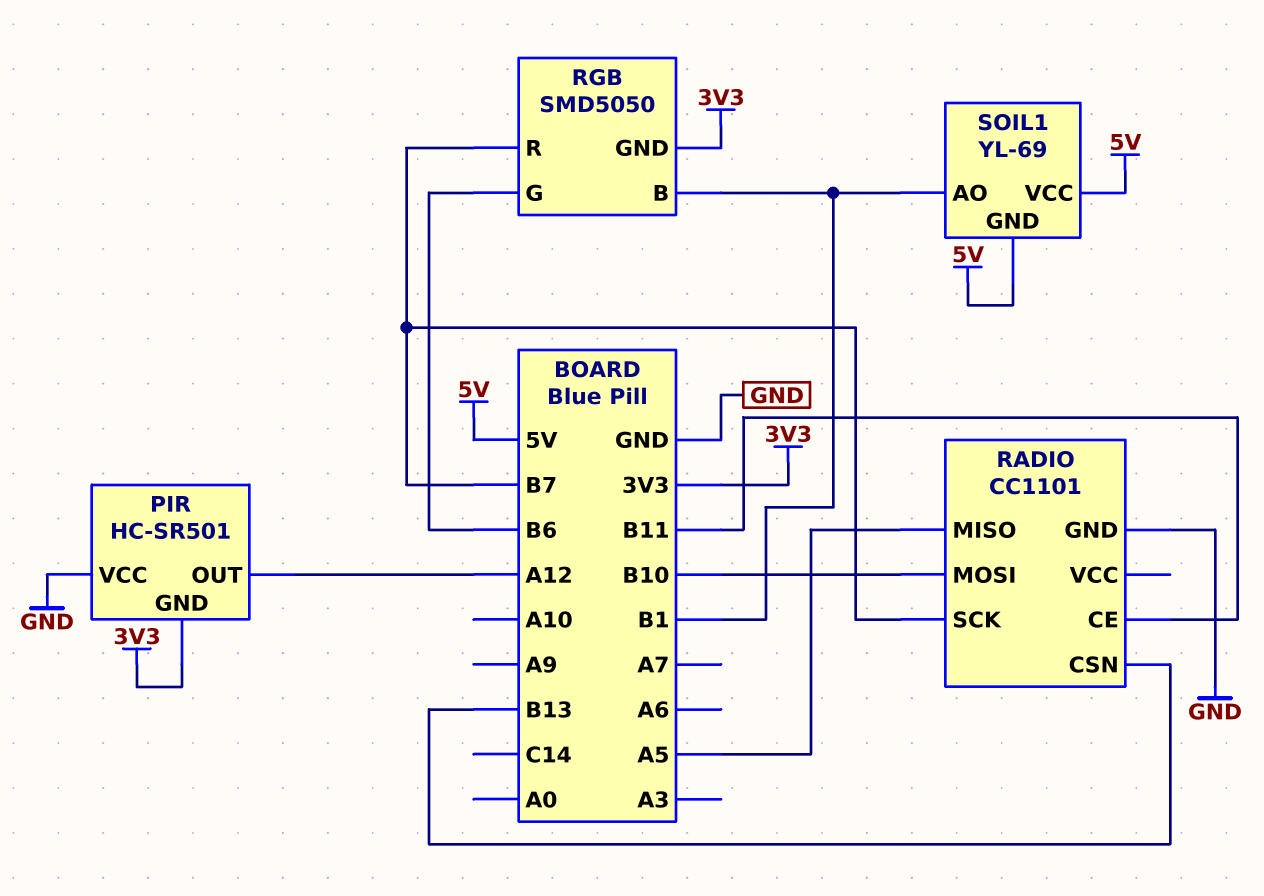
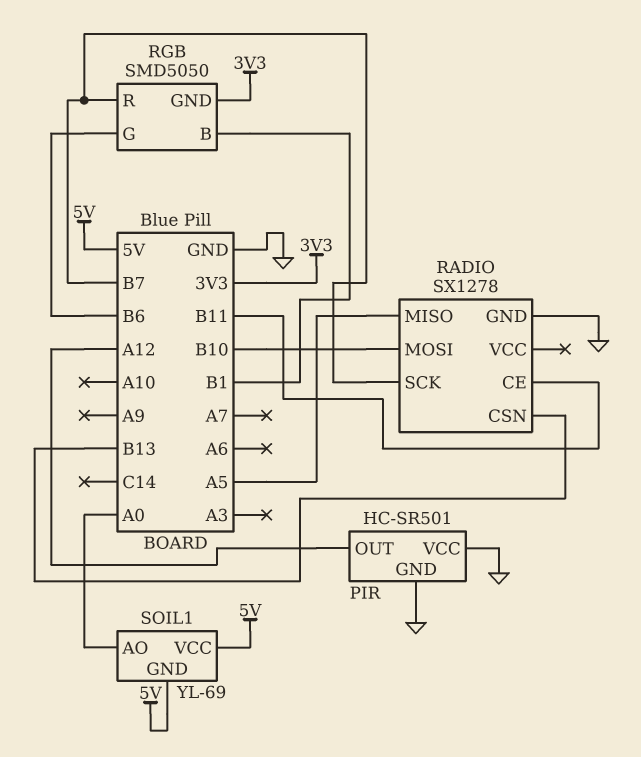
PIR pin GND: 3V3 -> GND
RADIO: CC1101 -> SX1278
SOIL1 pin AO: B1 -> A0

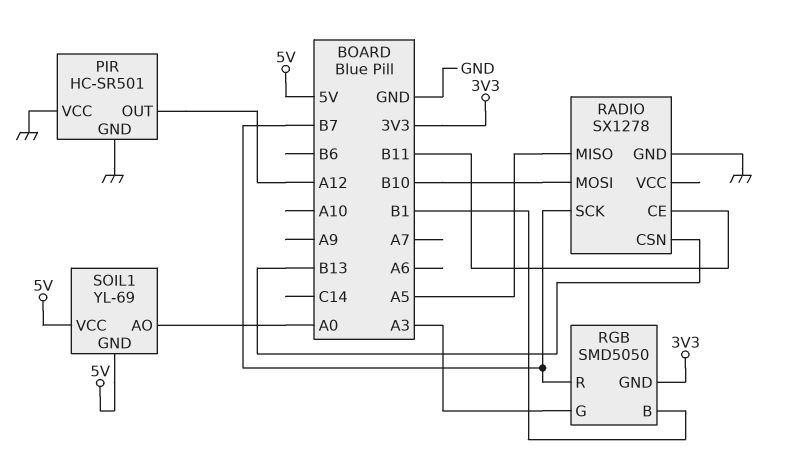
RGB pin G: B6 -> A3

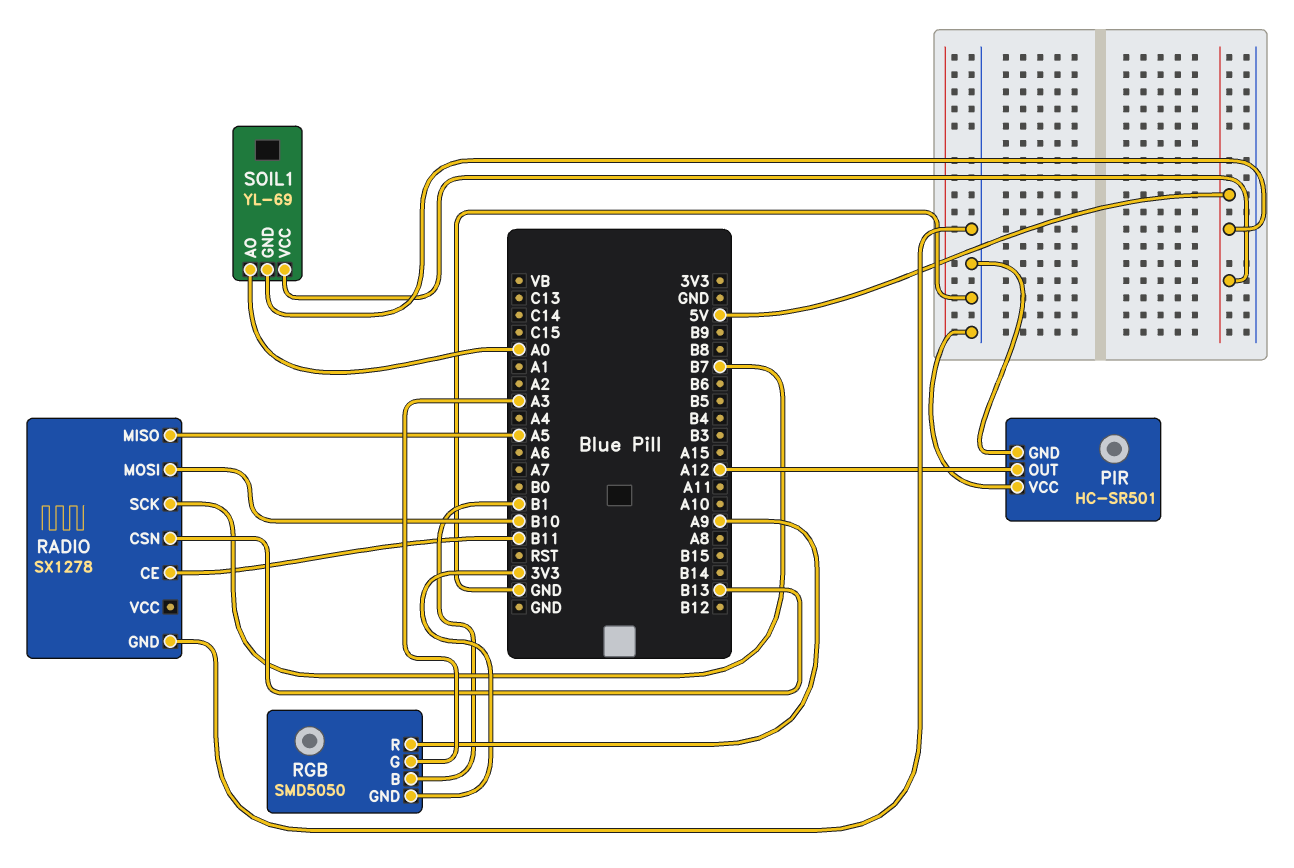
RGB pin R: B7 -> A9

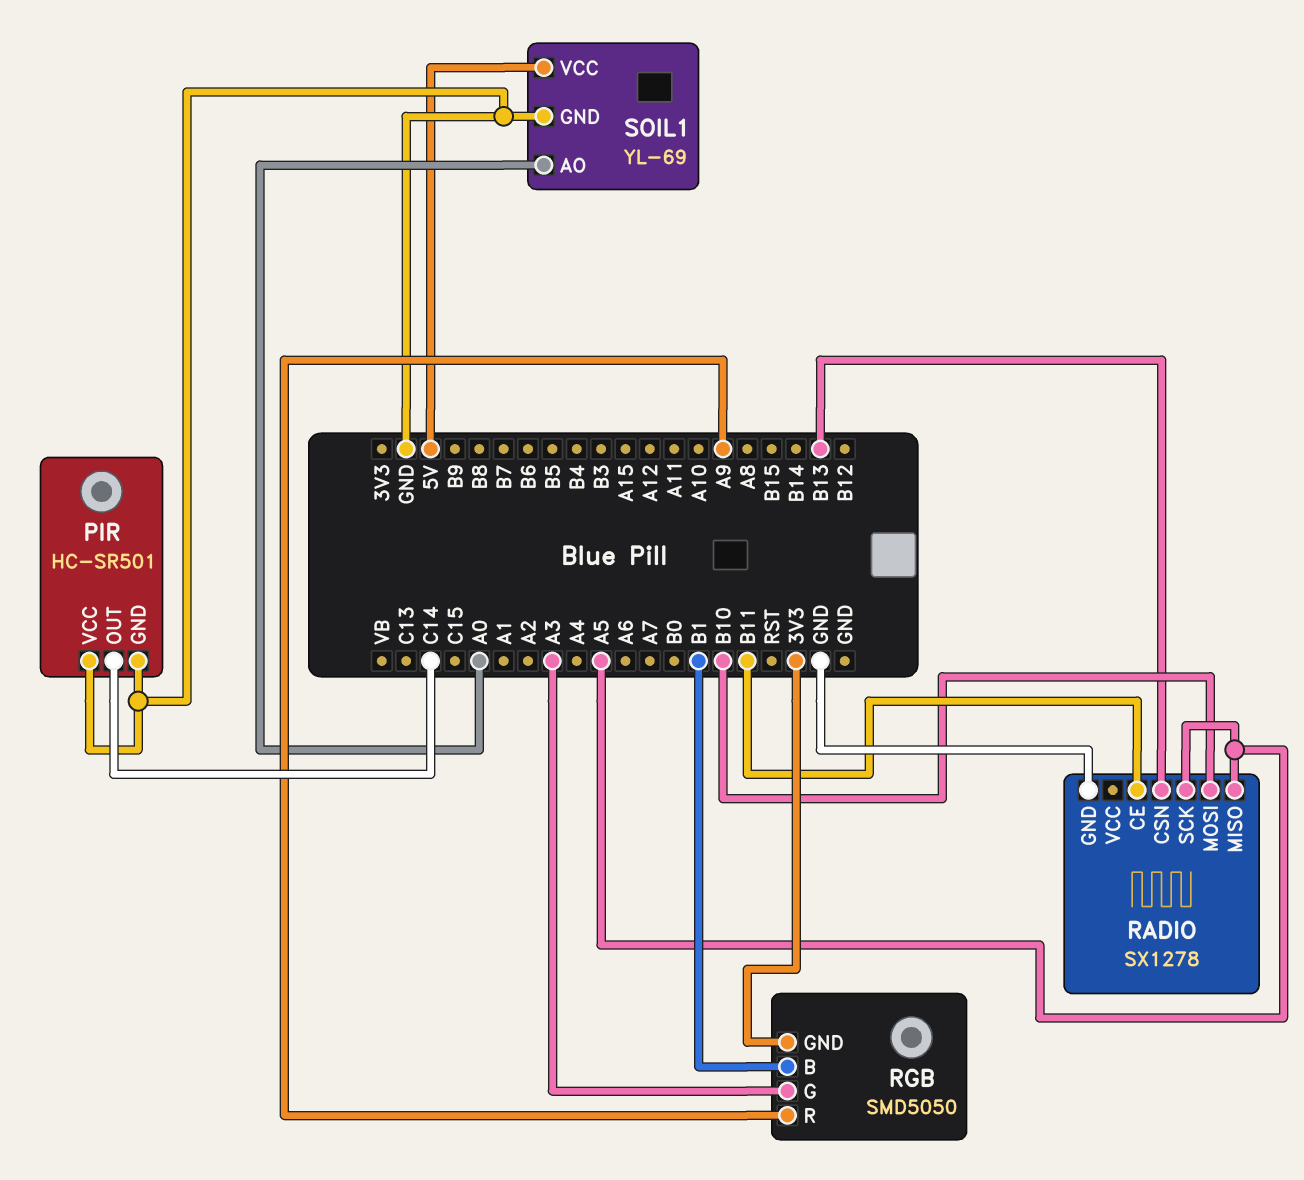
PIR pin OUT: A12 -> C14
RADIO pin SCK: B7 -> A5
SOIL1 pin GND: 5V -> GND

